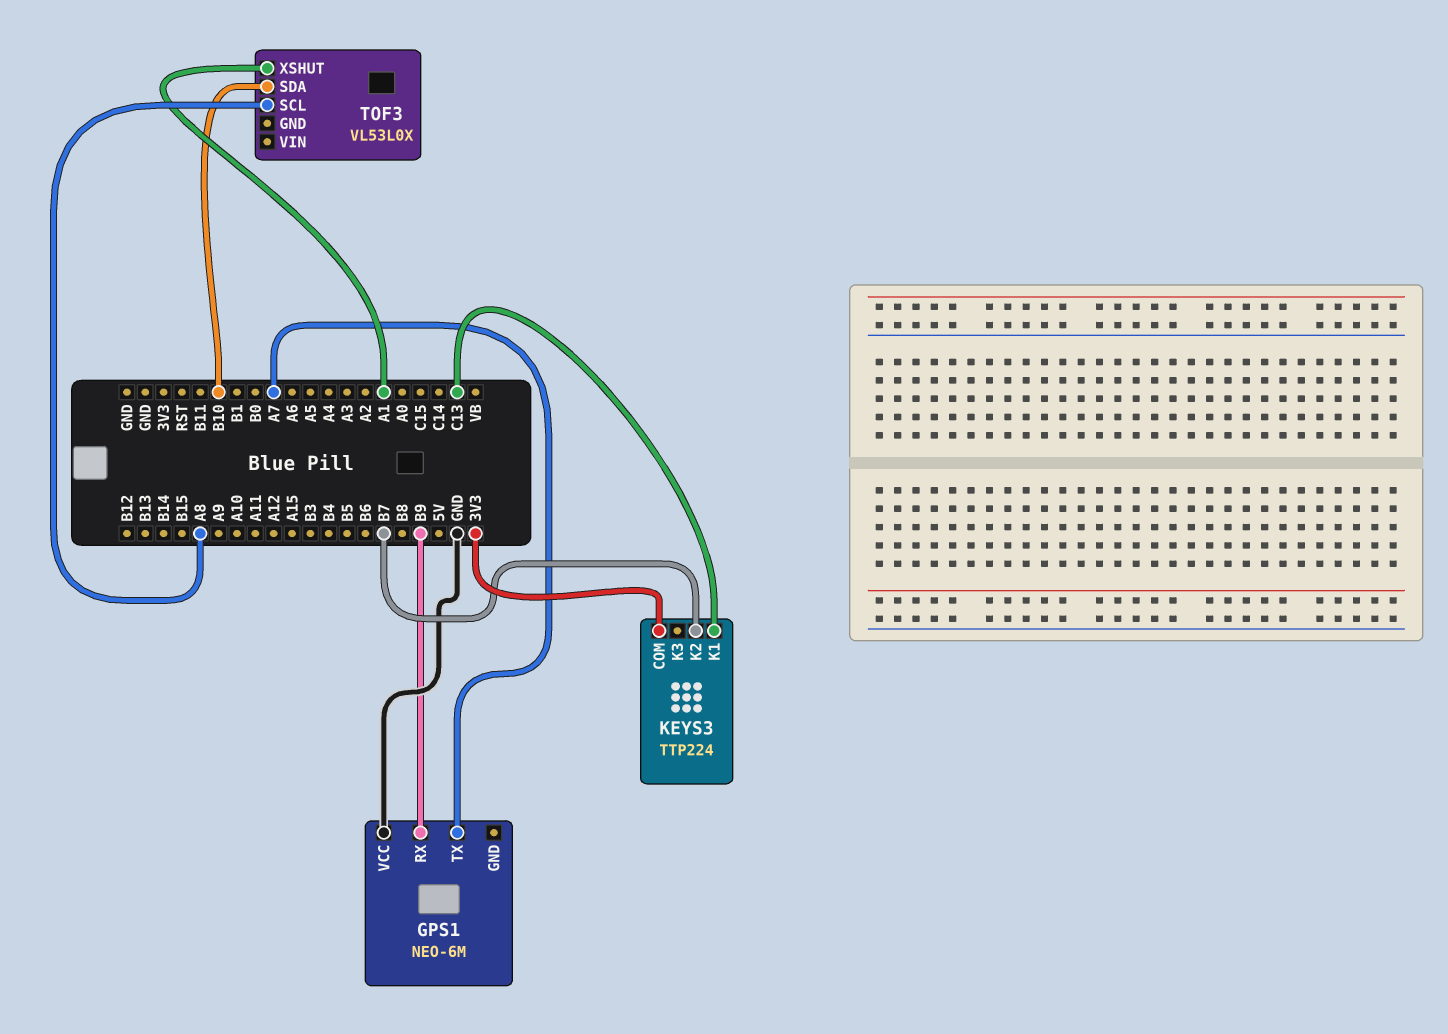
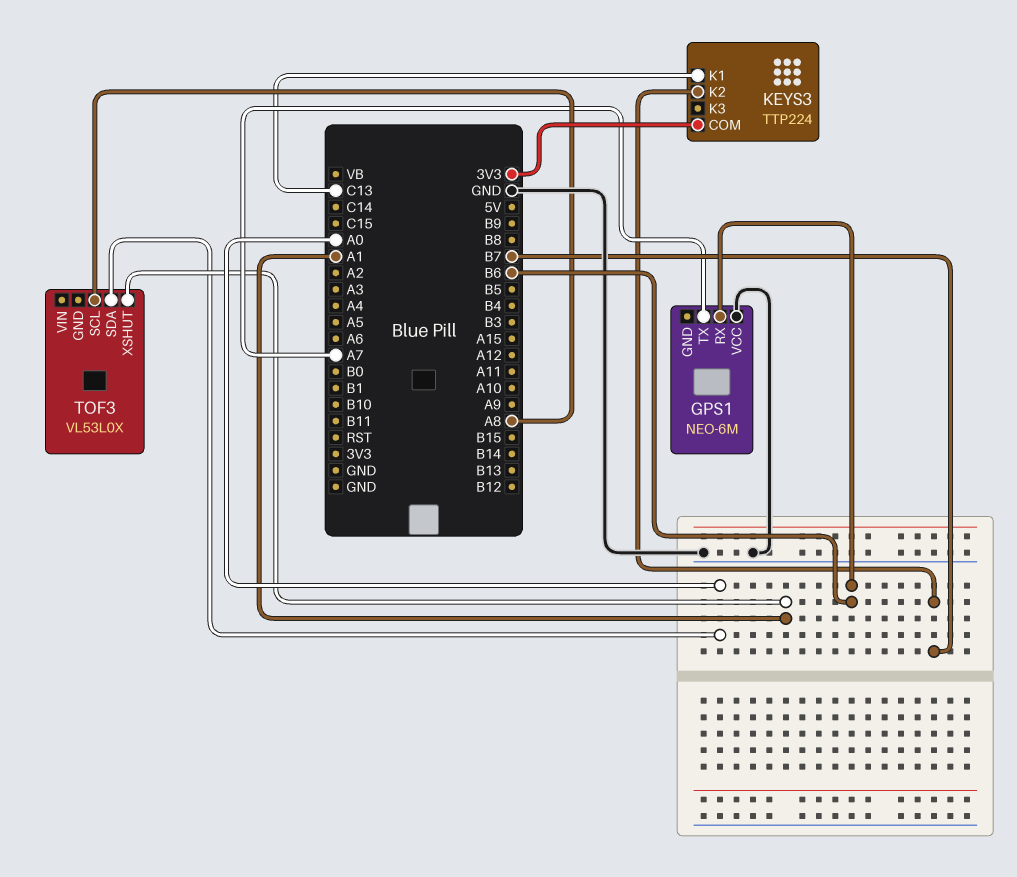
GPS1 pin RX: B9 -> B6
TOF3 pin SDA: B10 -> A0

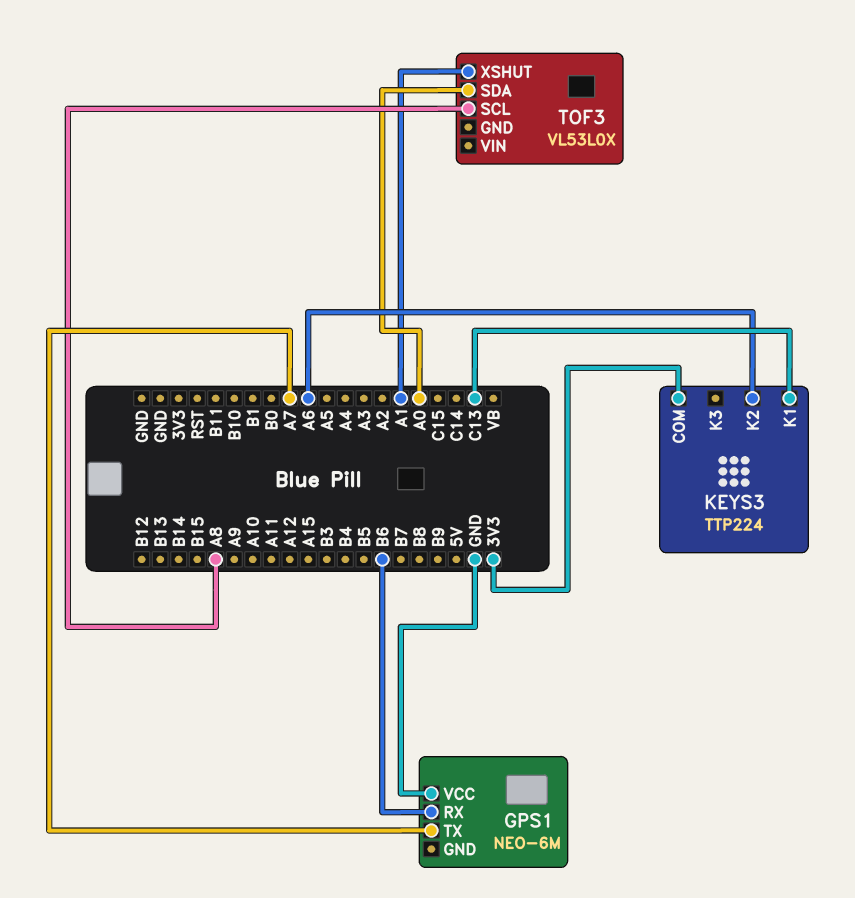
KEYS3 pin K2: B7 -> A6

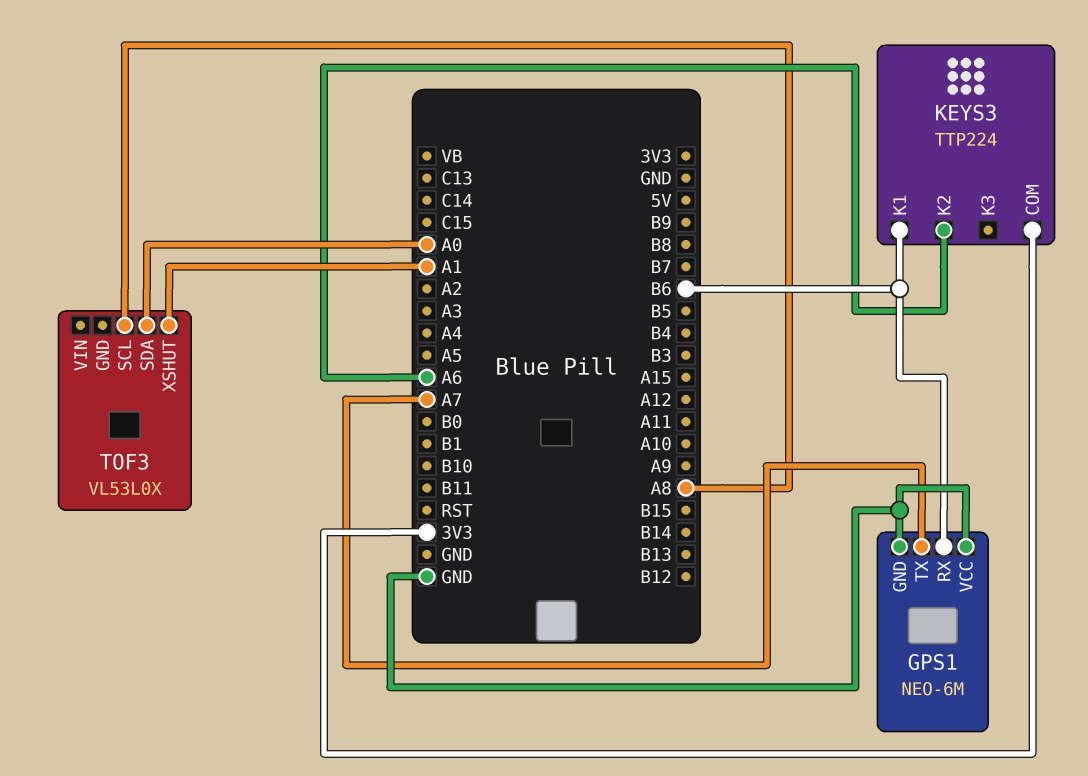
GPS1 pin GND: none -> GND
KEYS3 pin K1: C13 -> B6

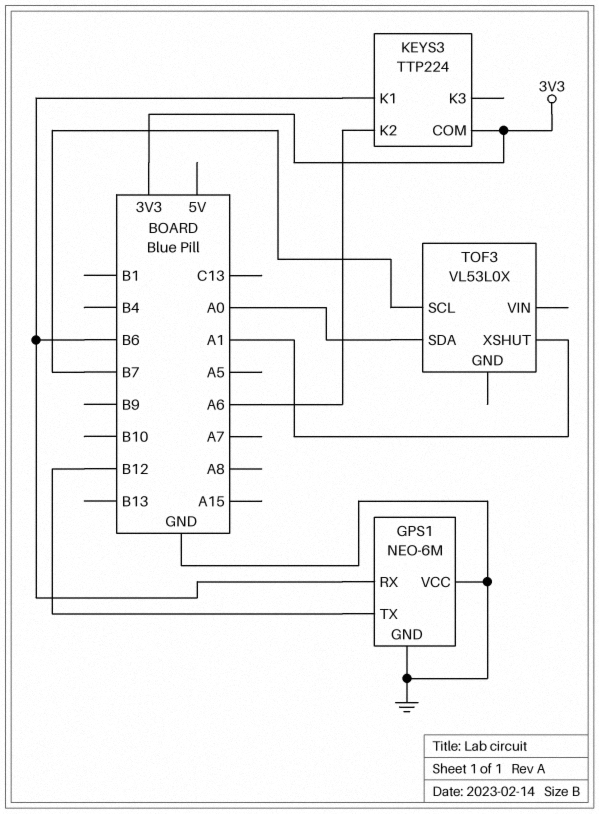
GPS1 pin TX: A7 -> B12
TOF3 pin SCL: A8 -> B7

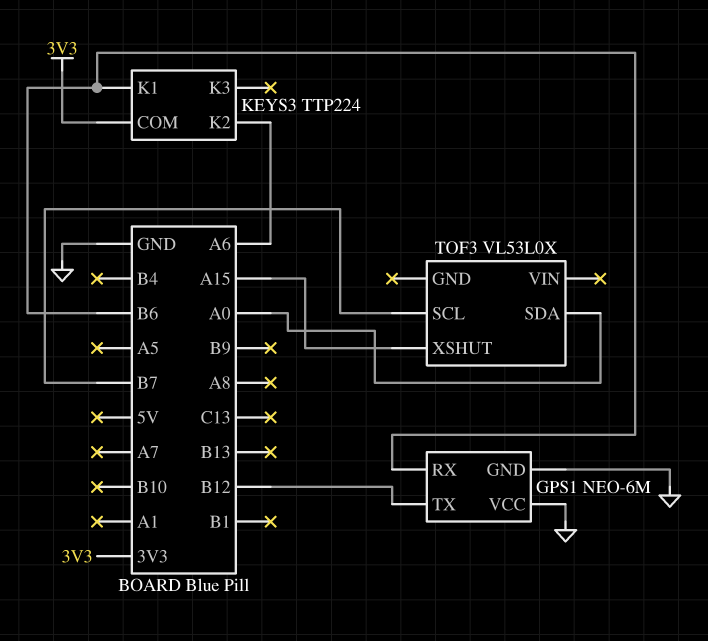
TOF3 pin XSHUT: A1 -> A15

